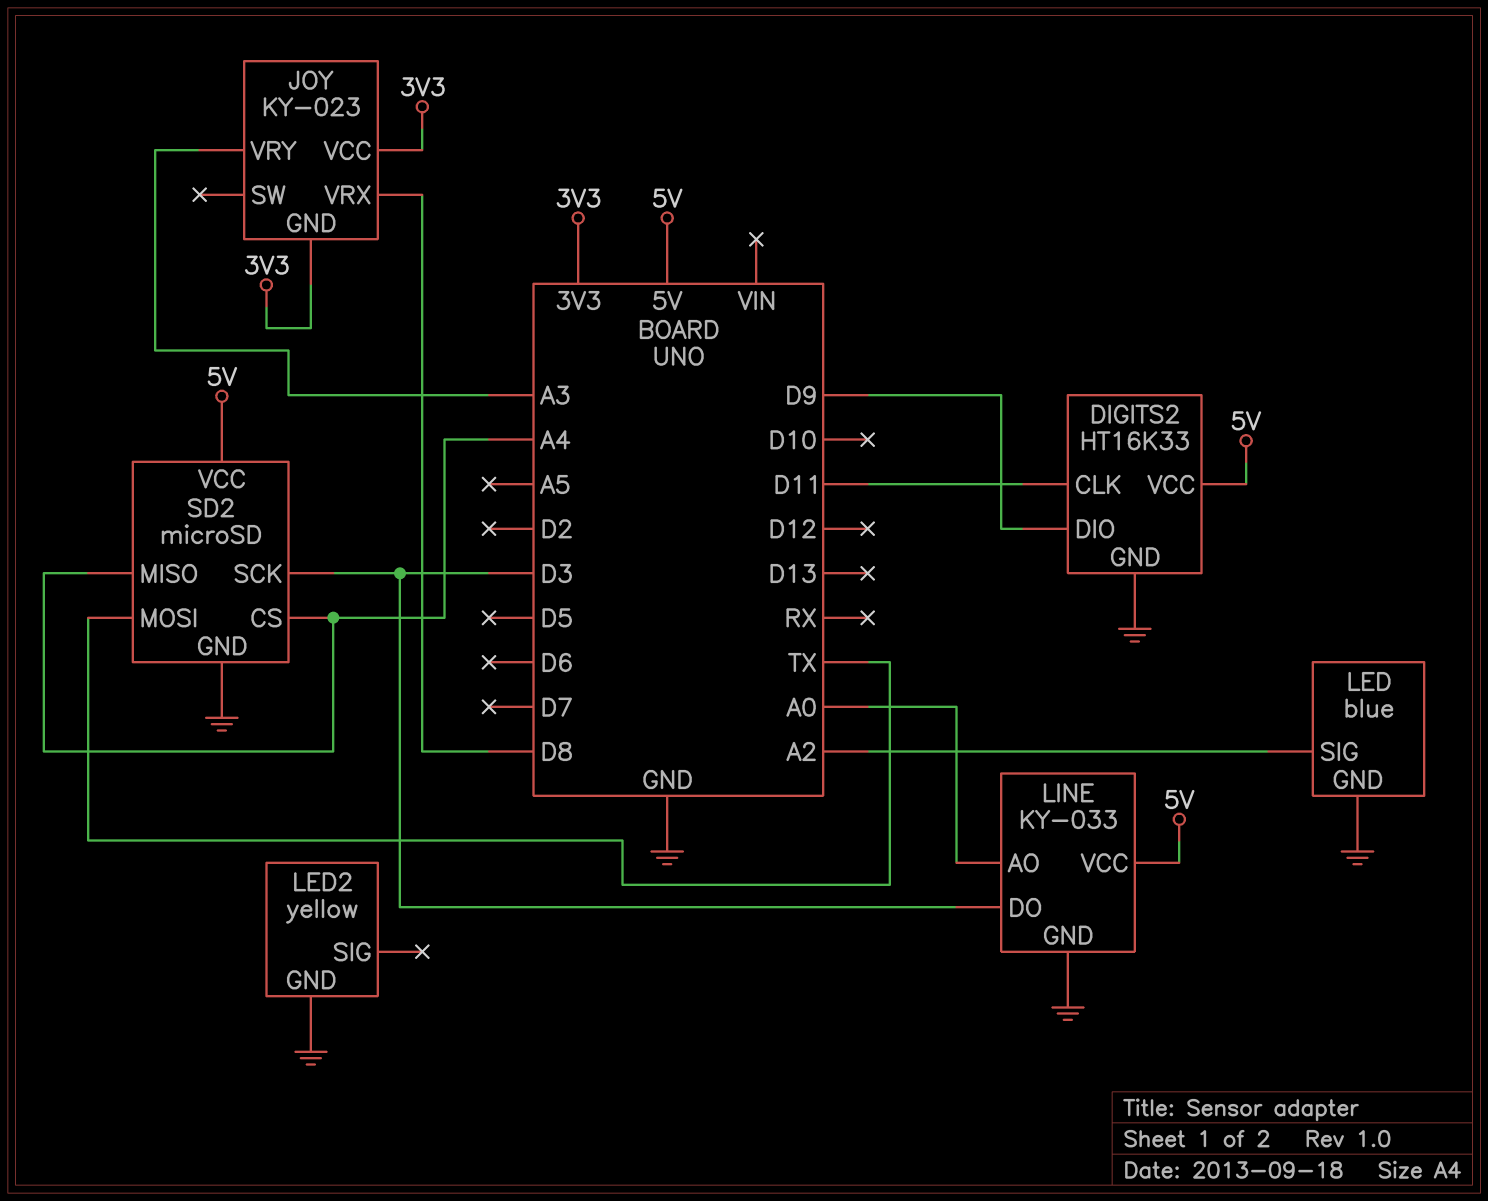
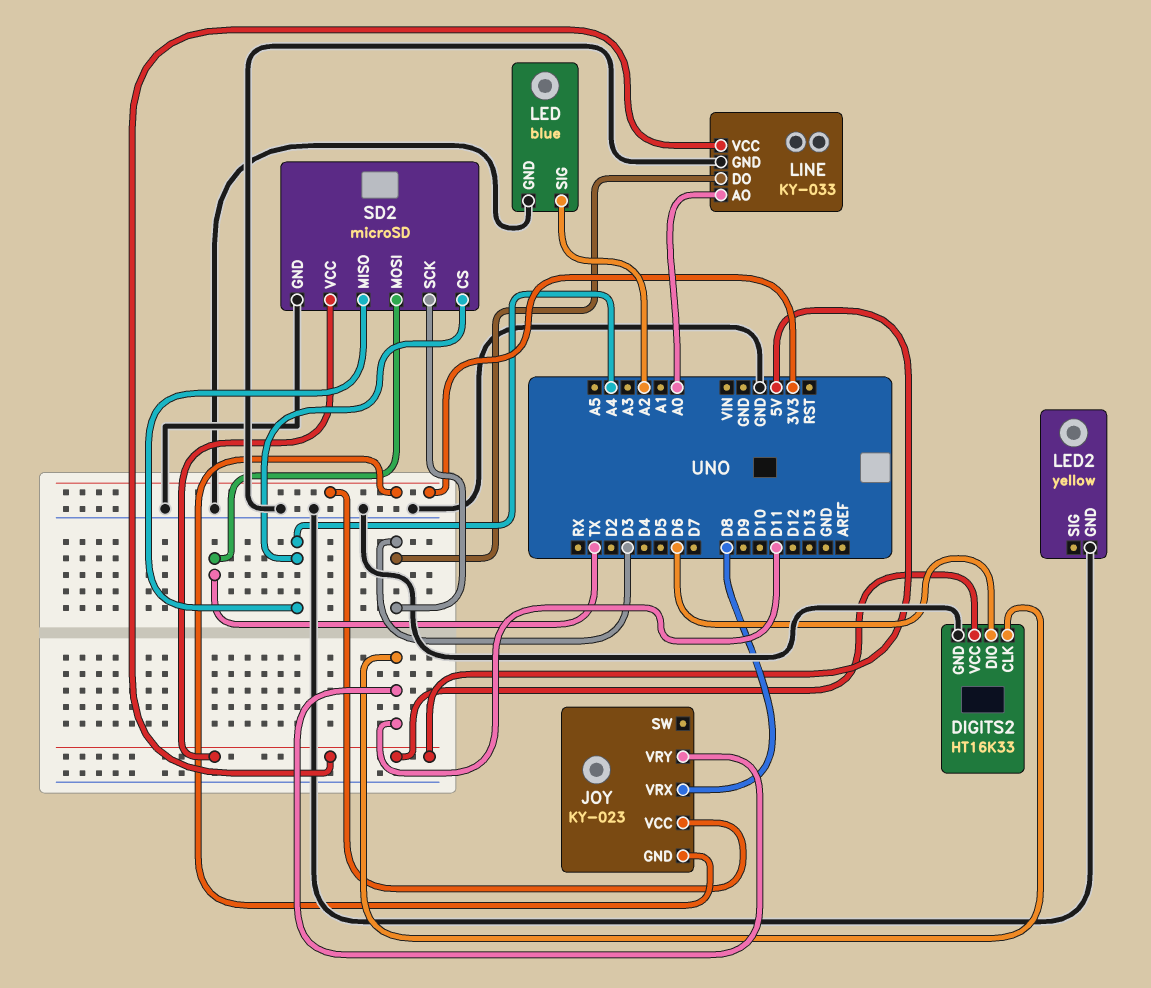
DIGITS2 pin DIO: D9 -> D6
JOY pin VRY: A3 -> D11

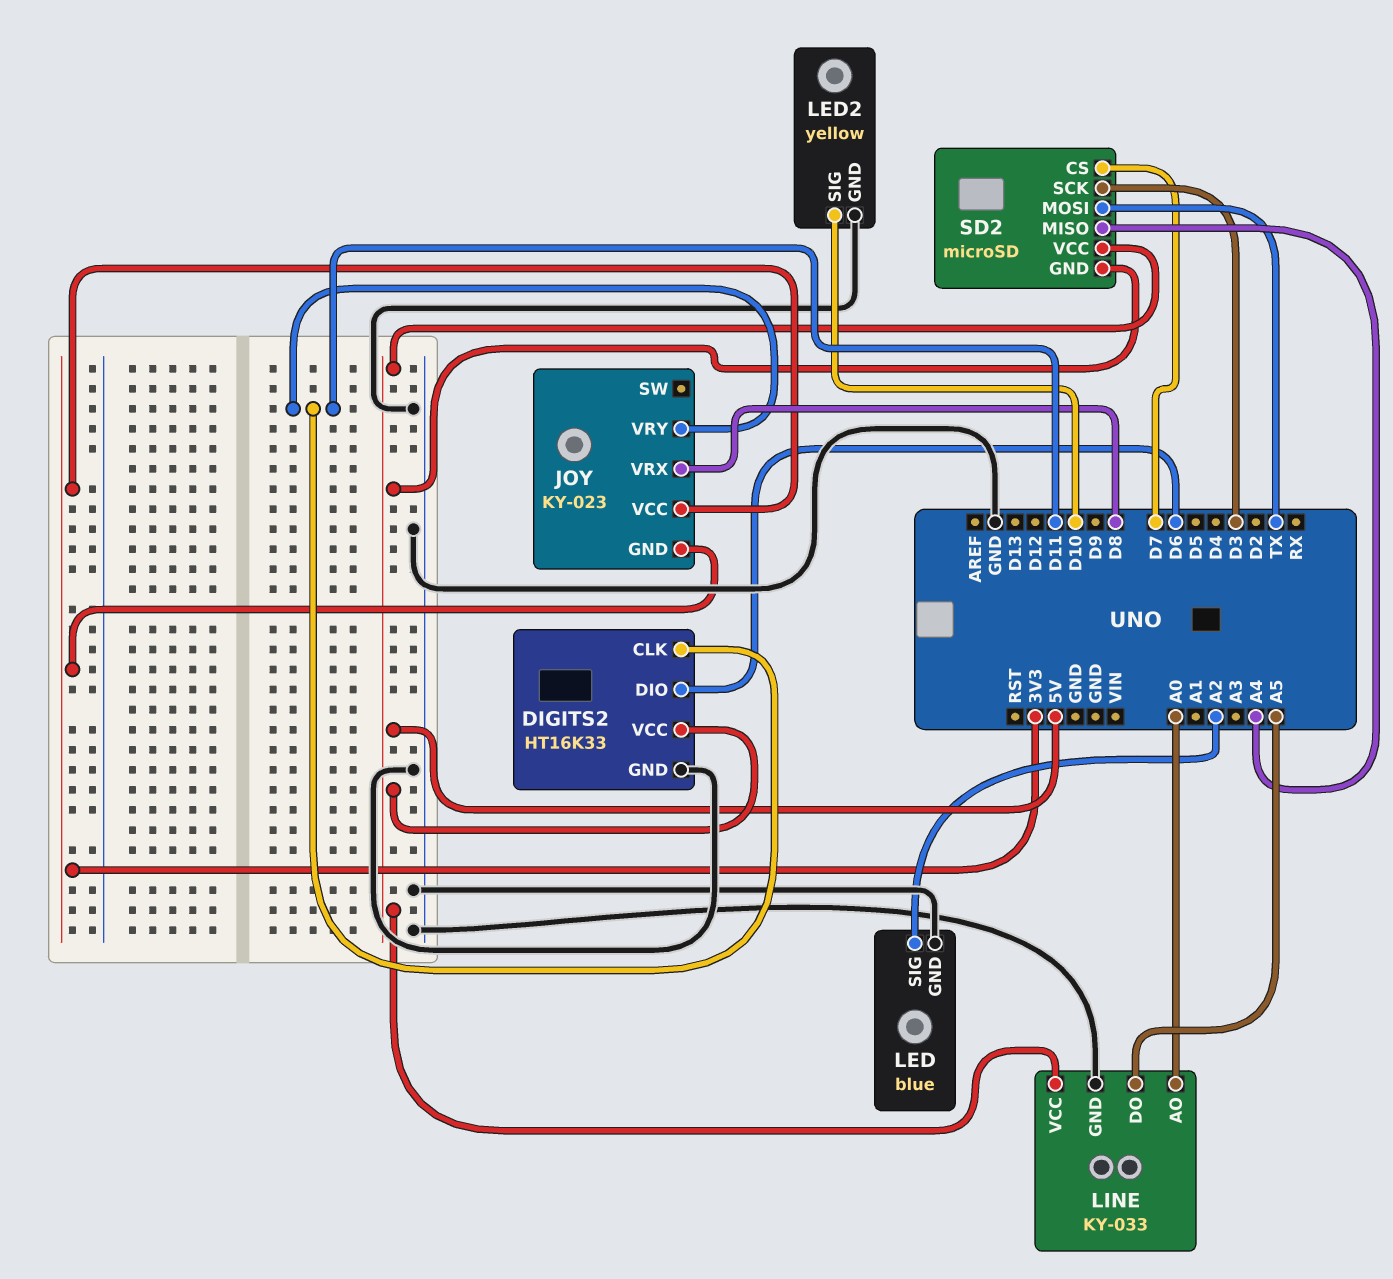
LED2 pin SIG: none -> D10
LINE pin DO: D3 -> A5
SD2 pin CS: A4 -> D7
SD2 pin GND: GND -> 5V

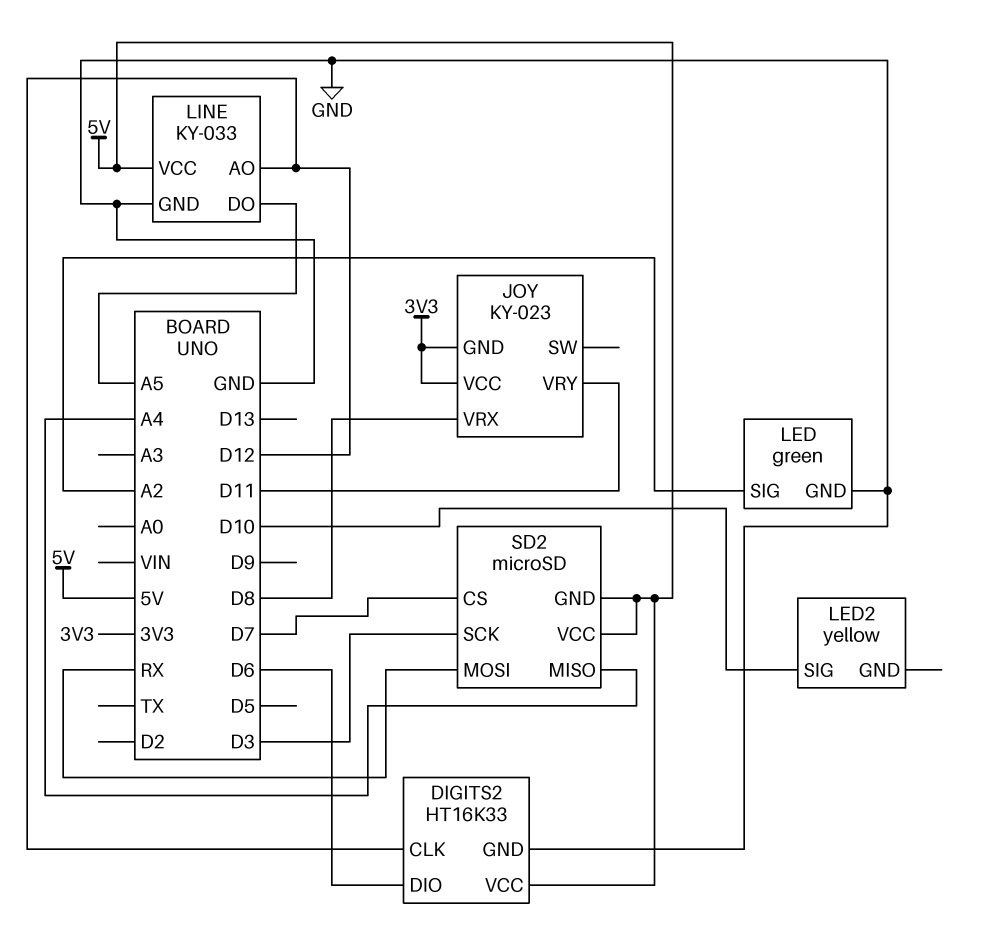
DIGITS2 pin CLK: D11 -> D12
LED: blue -> green
LED2 pin GND: GND -> none
LINE pin AO: A0 -> D12
SD2 pin MOSI: TX -> RX

